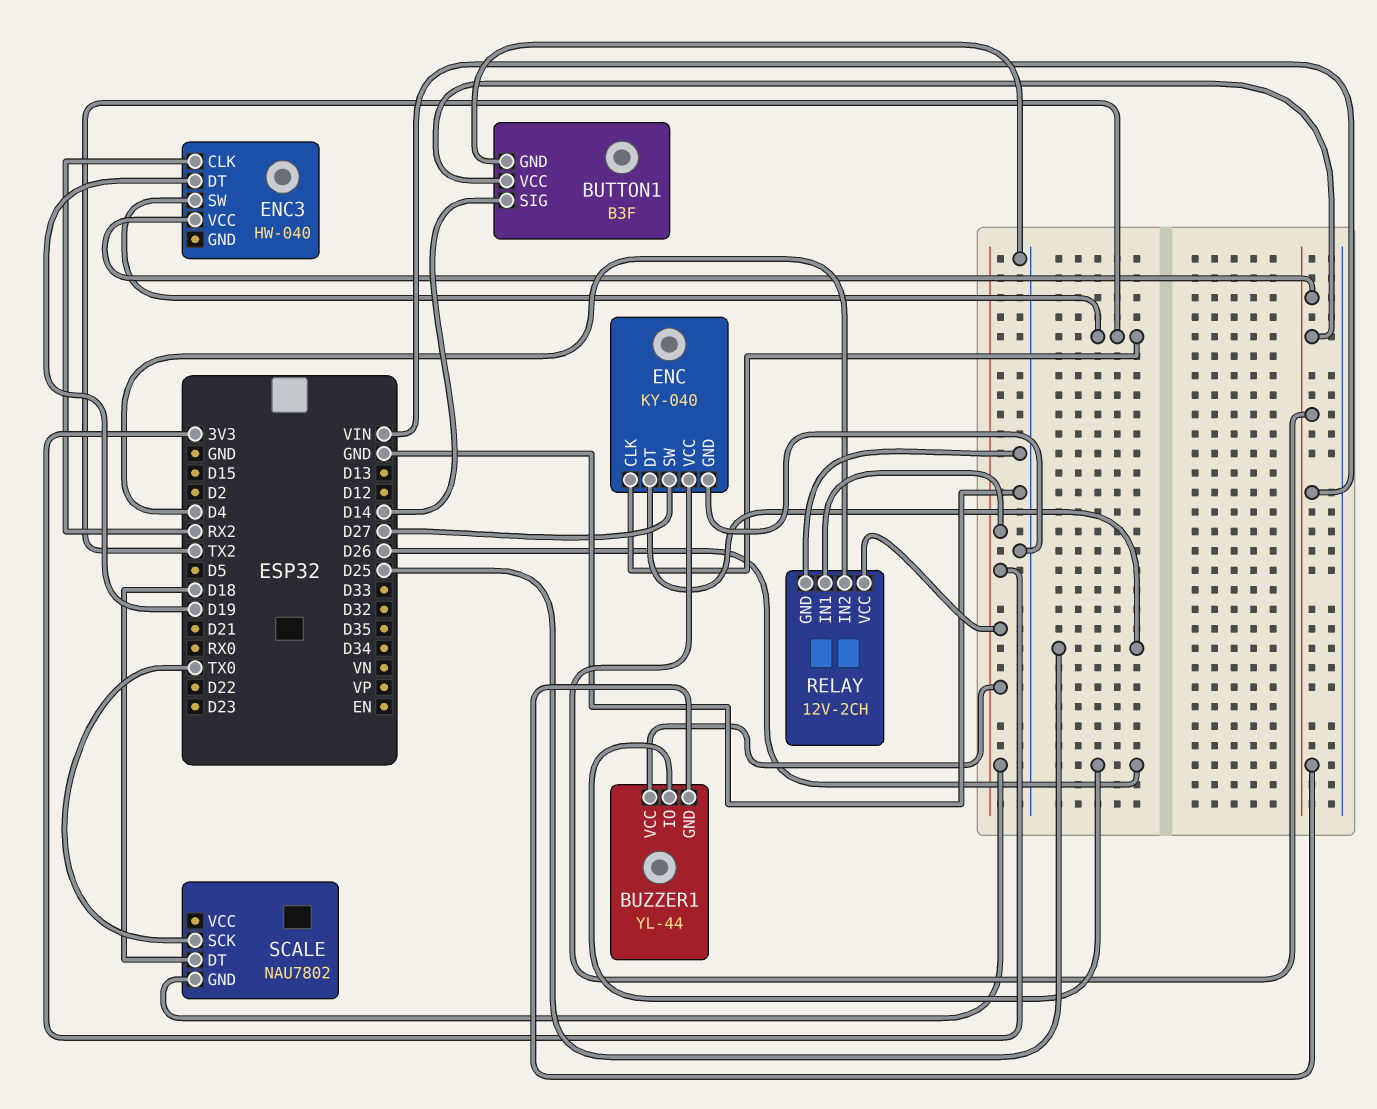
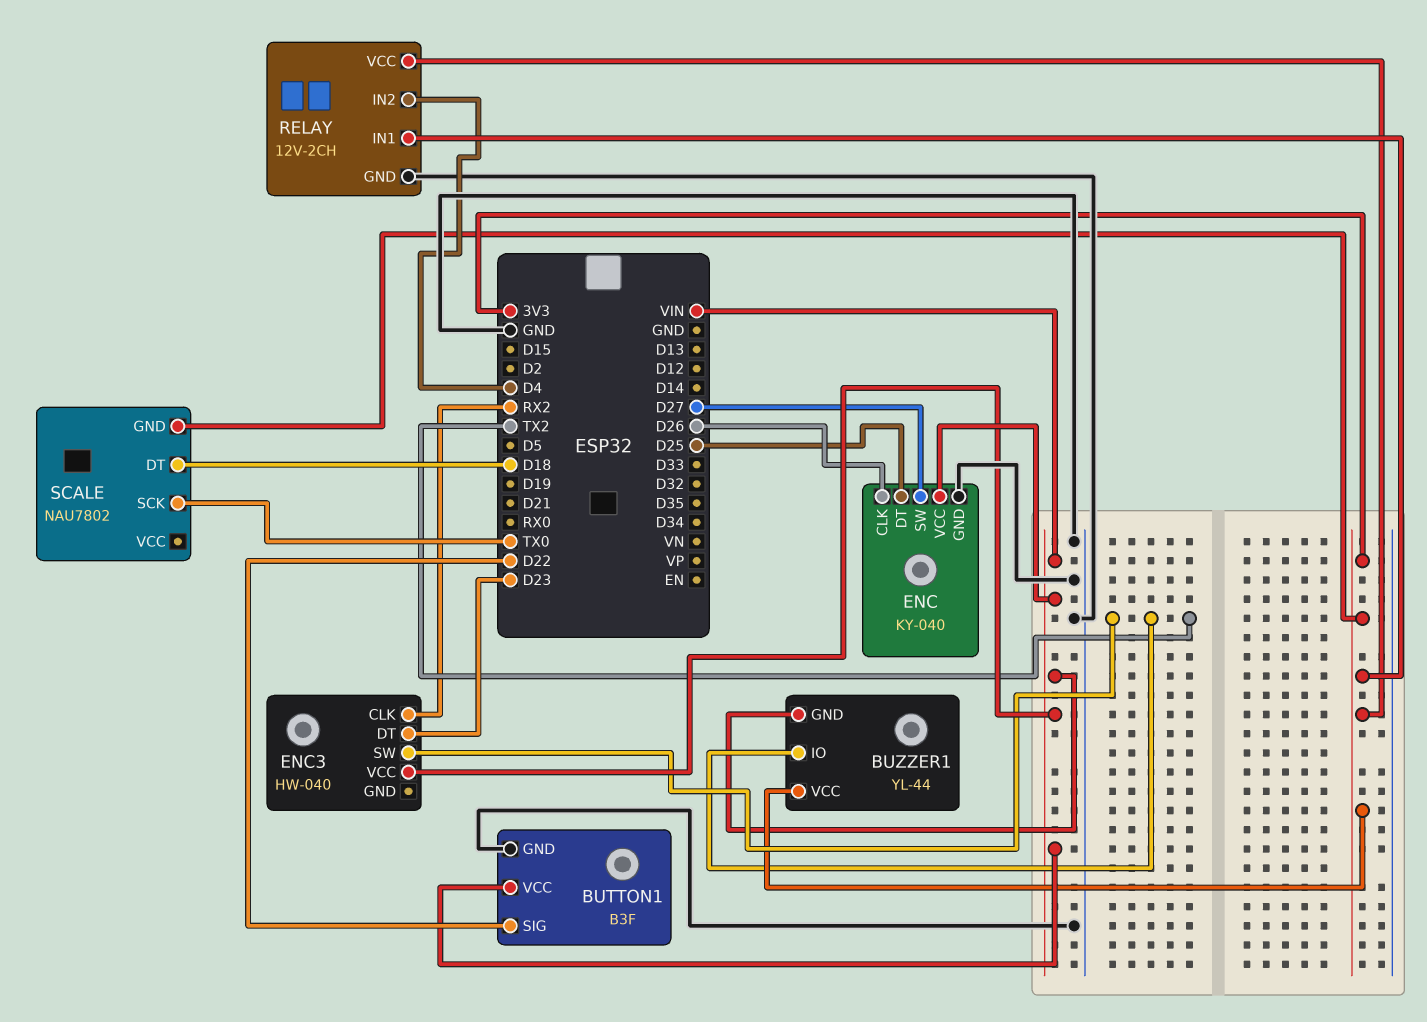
BUTTON1 pin SIG: D14 -> D22
BUZZER1 pin IO: D26 -> TX2
ENC pin CLK: TX2 -> D26
ENC3 pin DT: D19 -> D23

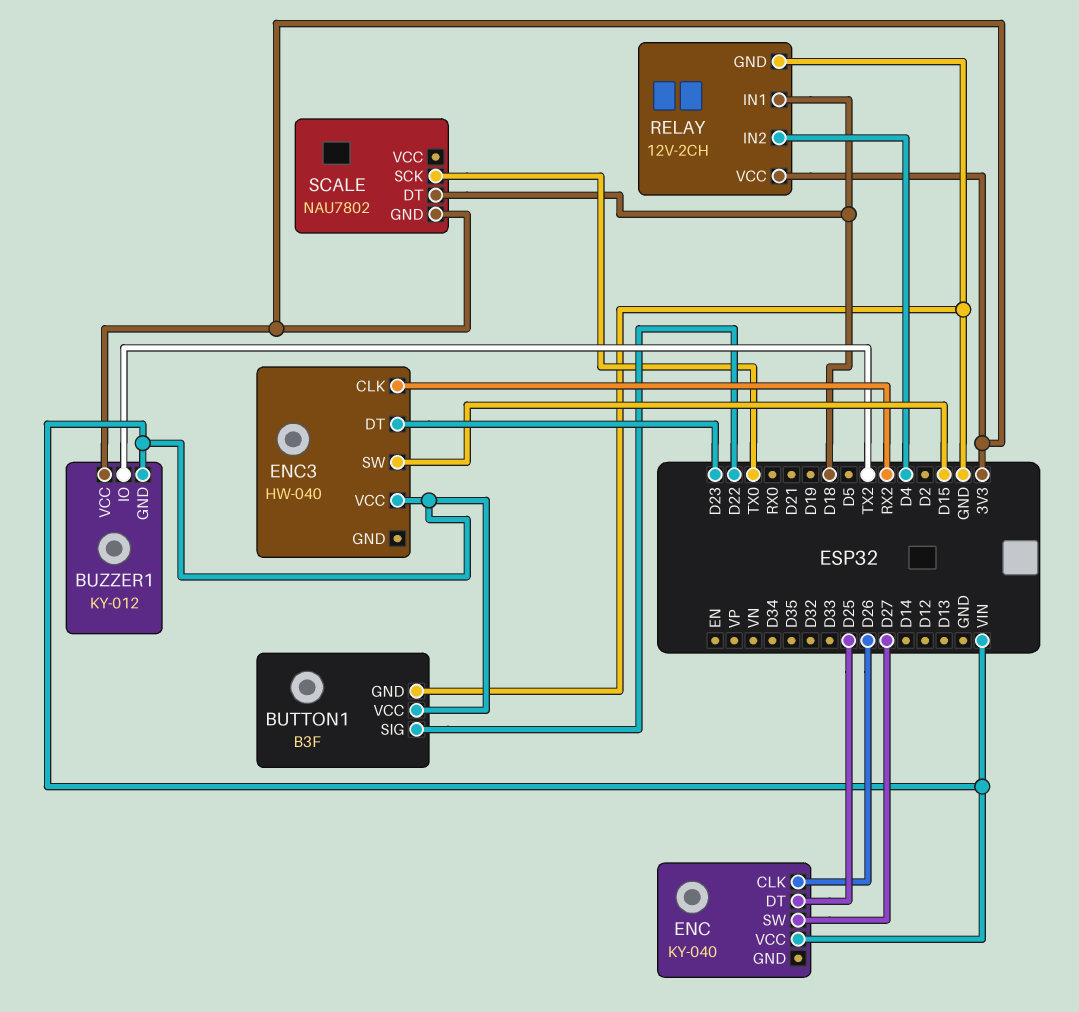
BUZZER1: YL-44 -> KY-012
ENC pin GND: GND -> none
ENC3 pin SW: TX2 -> D15
RELAY pin IN1: 3V3 -> D18

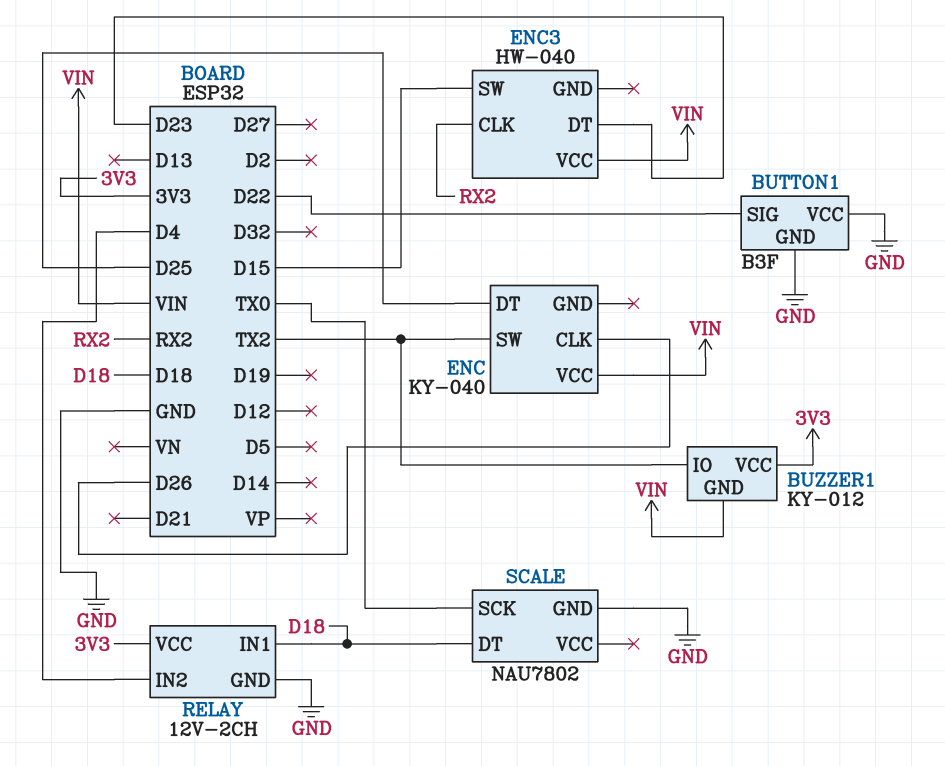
BUTTON1 pin VCC: VIN -> GND
ENC pin SW: D27 -> TX2
SCALE pin GND: 3V3 -> GND

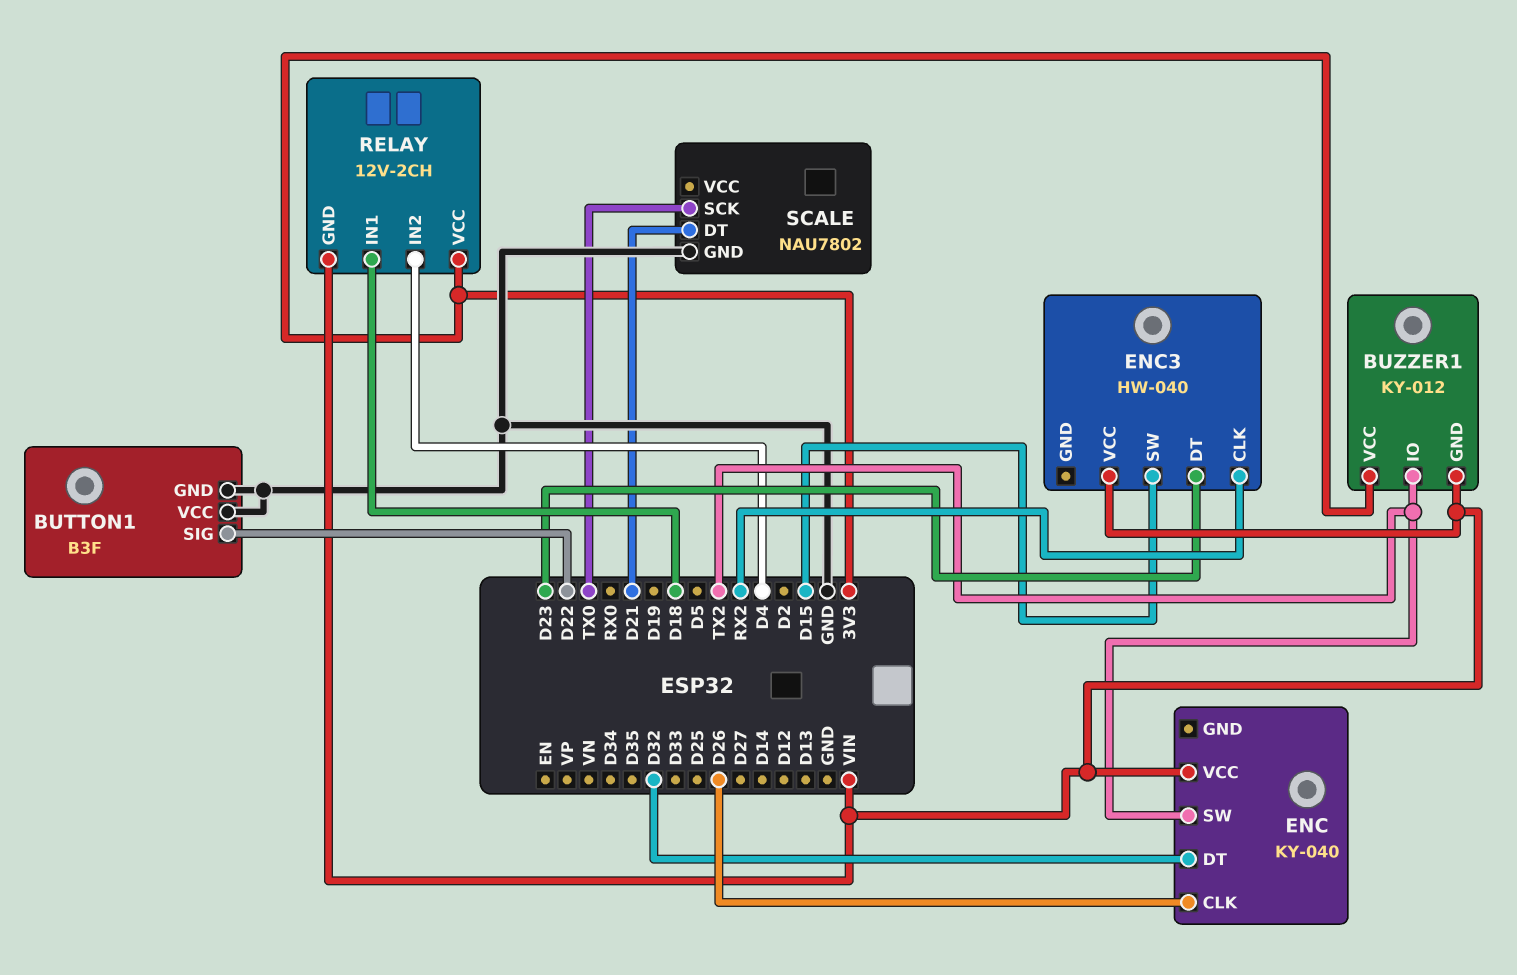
ENC pin DT: D25 -> D32
RELAY pin GND: GND -> VIN
SCALE pin DT: D18 -> D21

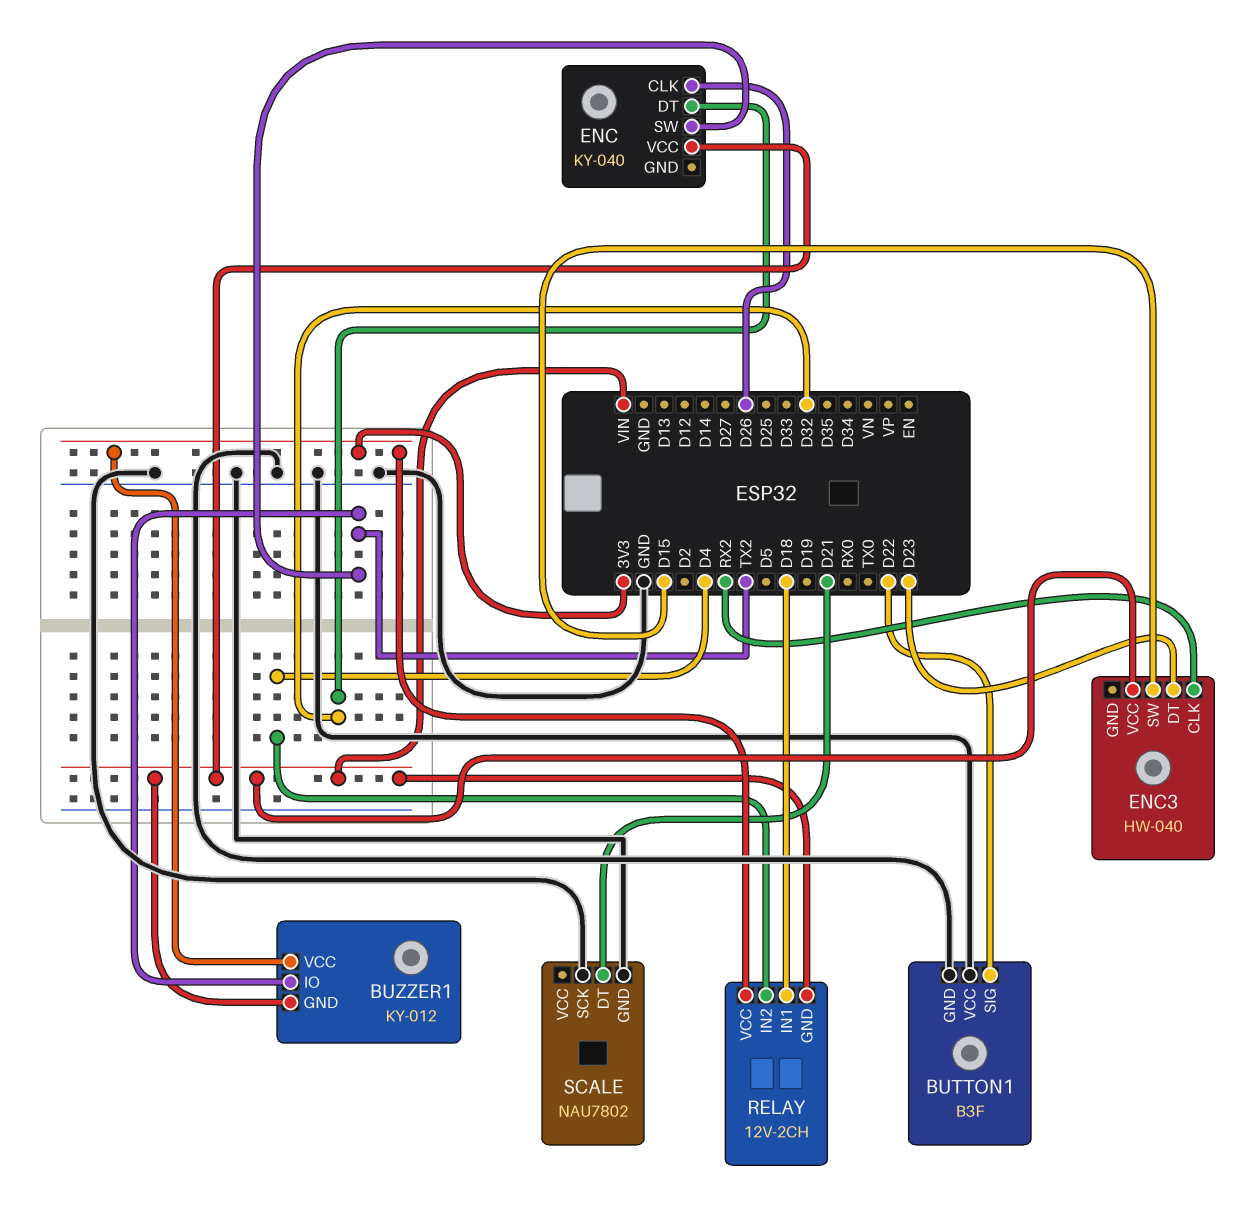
SCALE pin SCK: TX0 -> GND

